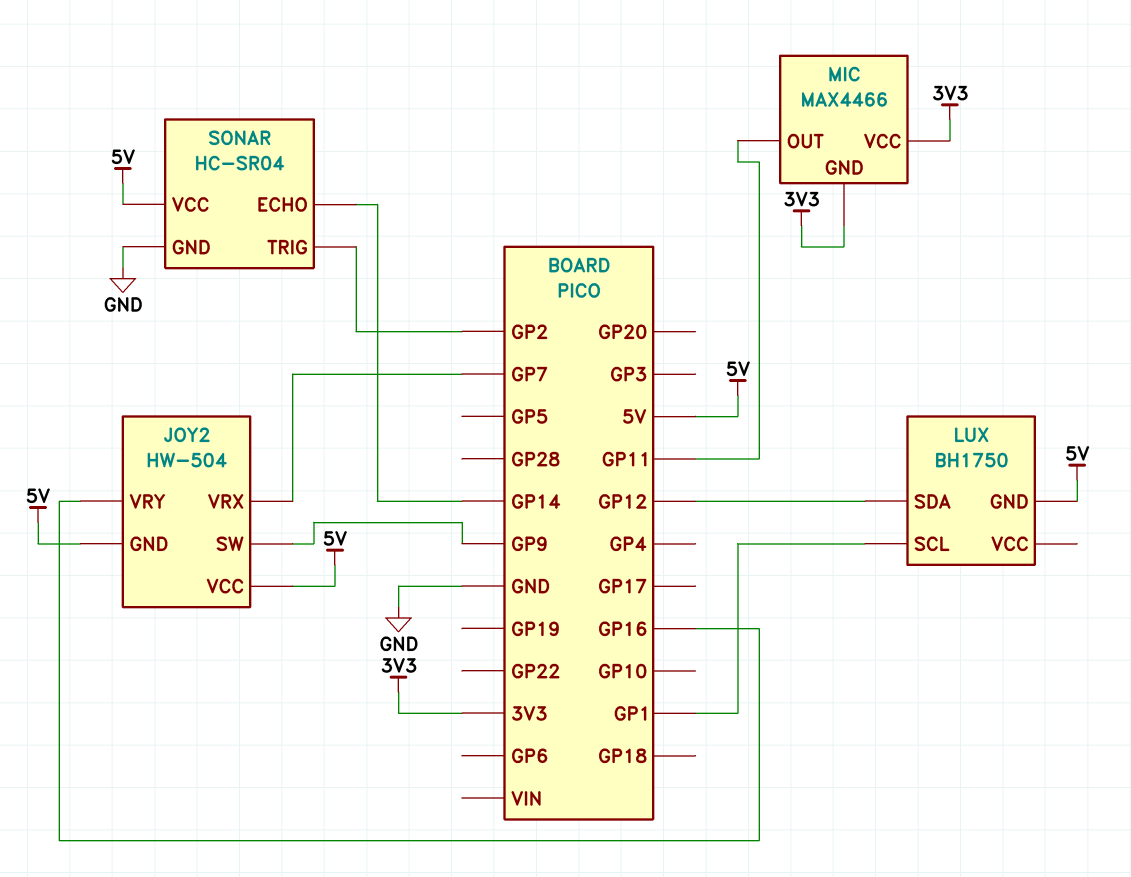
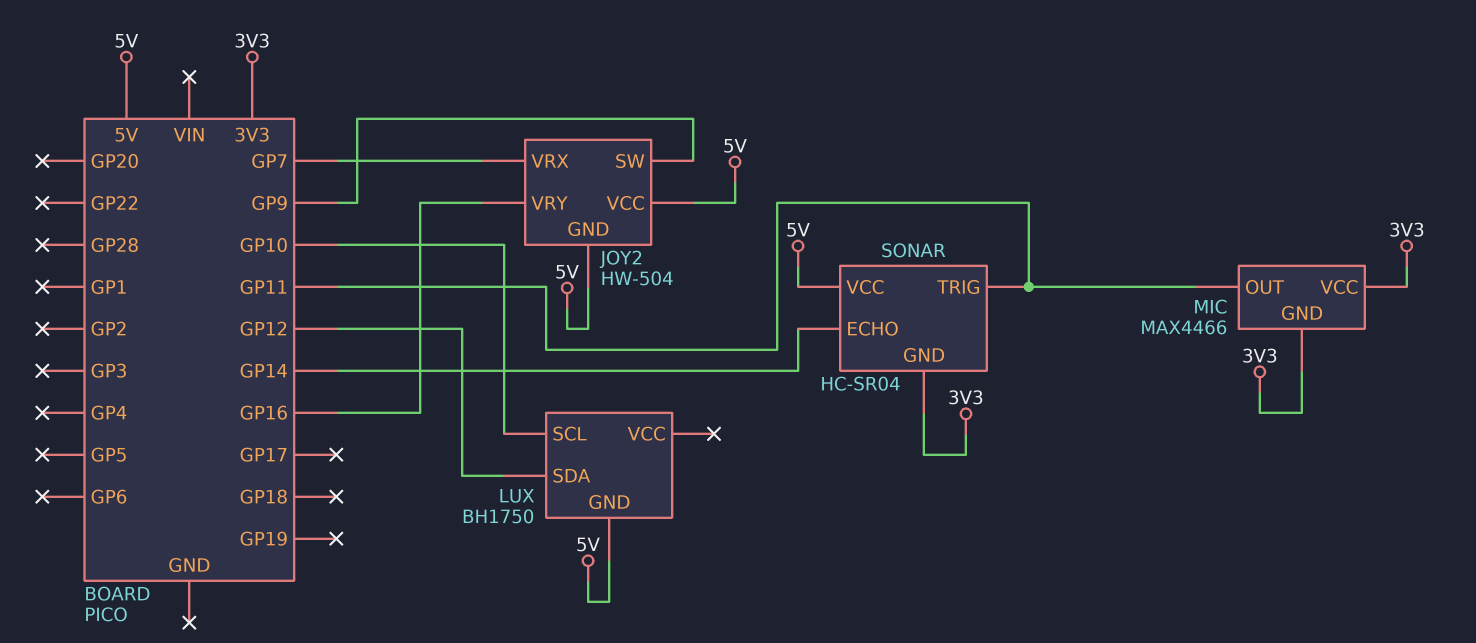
LUX pin SCL: GP1 -> GP10
SONAR pin GND: GND -> 3V3
SONAR pin TRIG: GP2 -> GP11

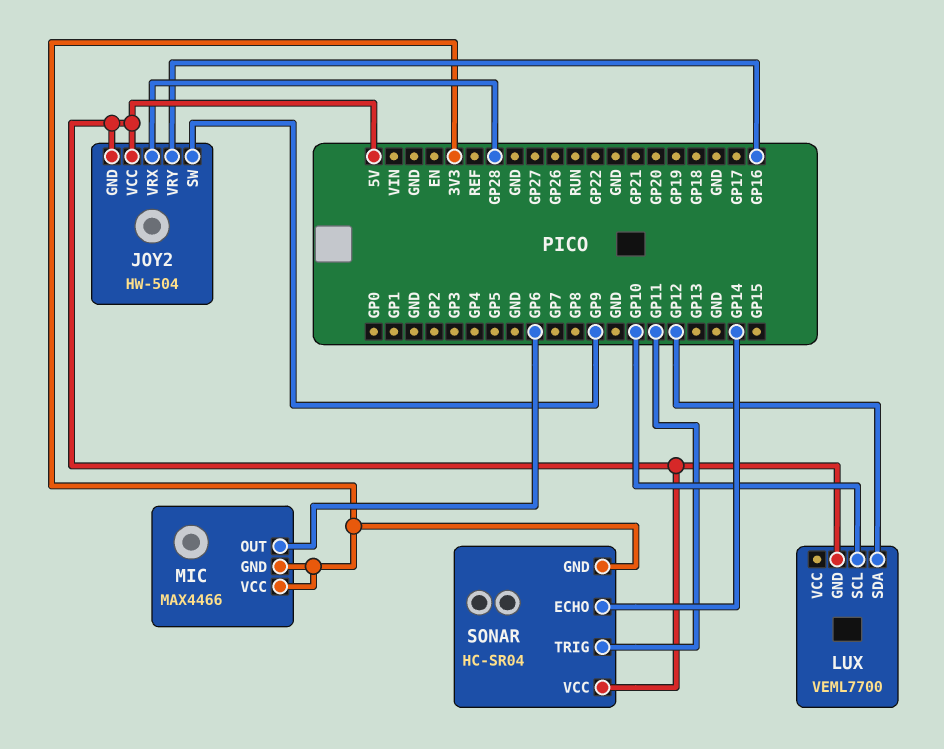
JOY2 pin VRX: GP7 -> GP28
LUX: BH1750 -> VEML7700
MIC pin OUT: GP11 -> GP6

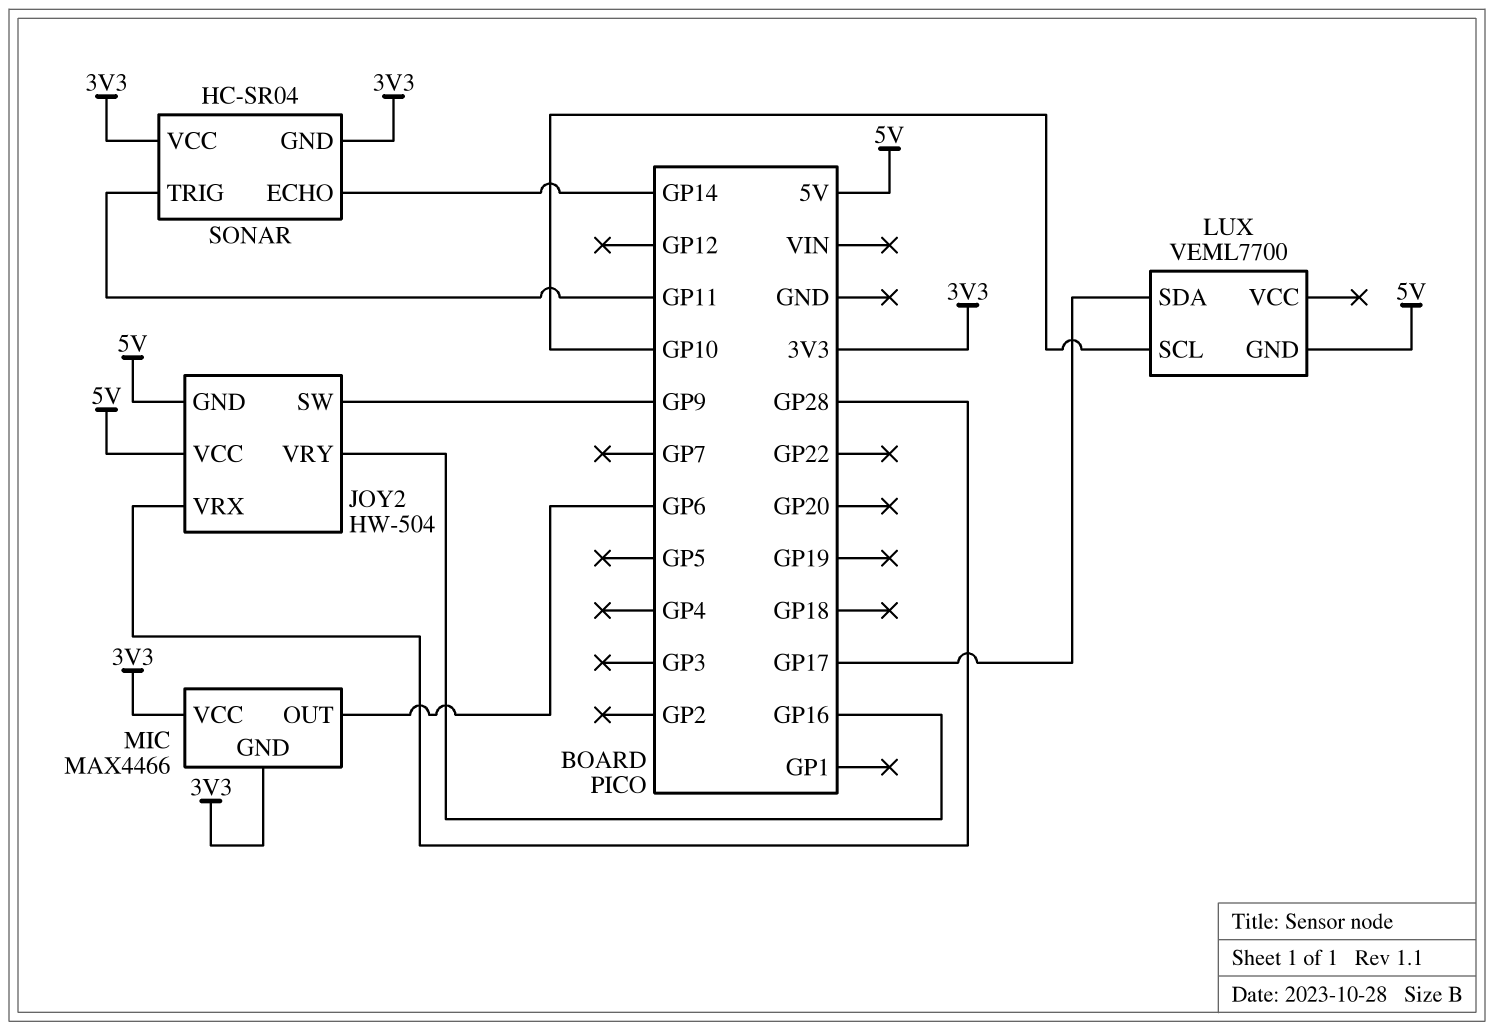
LUX pin SDA: GP12 -> GP17
SONAR pin VCC: 5V -> 3V3

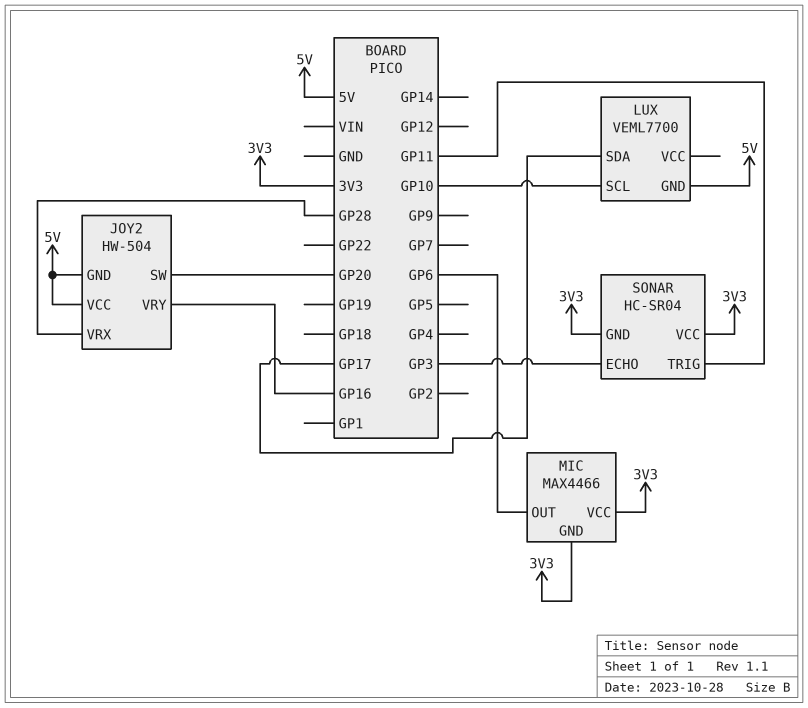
JOY2 pin SW: GP9 -> GP20
SONAR pin ECHO: GP14 -> GP3

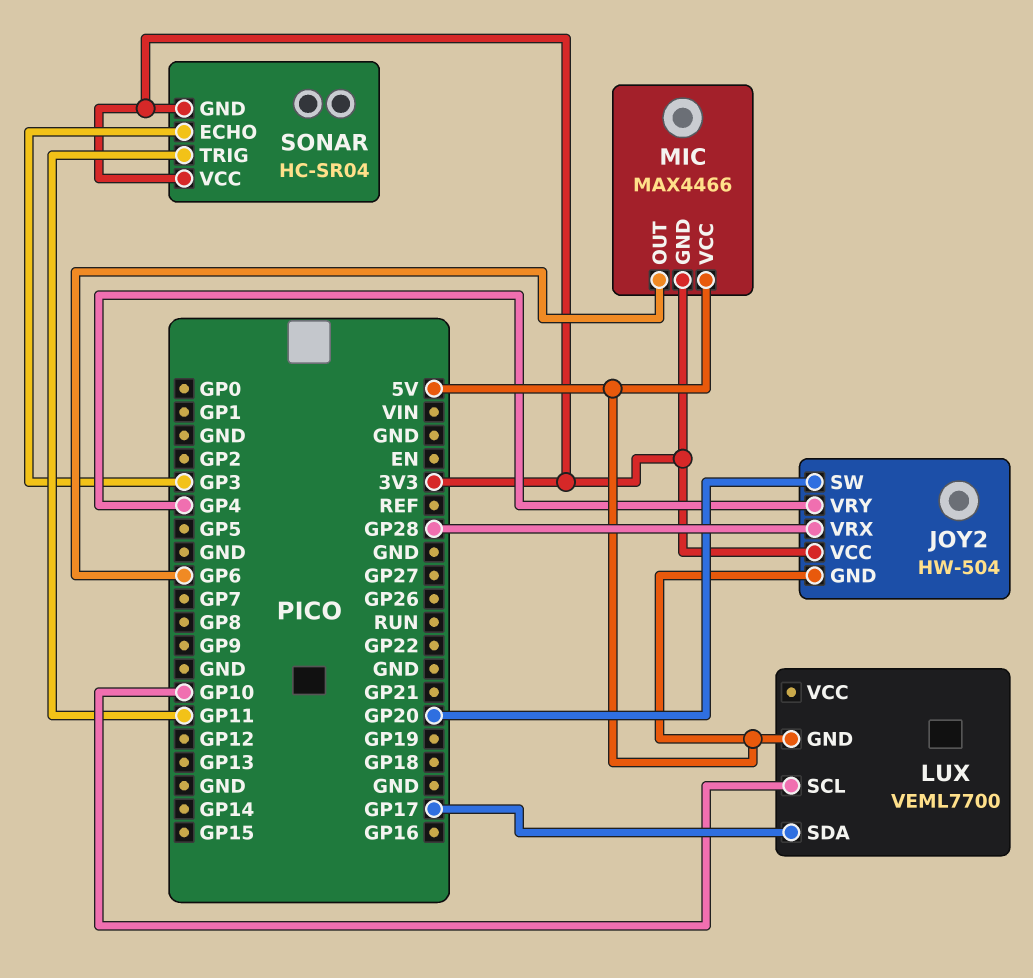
JOY2 pin VCC: 5V -> 3V3
JOY2 pin VRY: GP16 -> GP4
MIC pin VCC: 3V3 -> 5V

